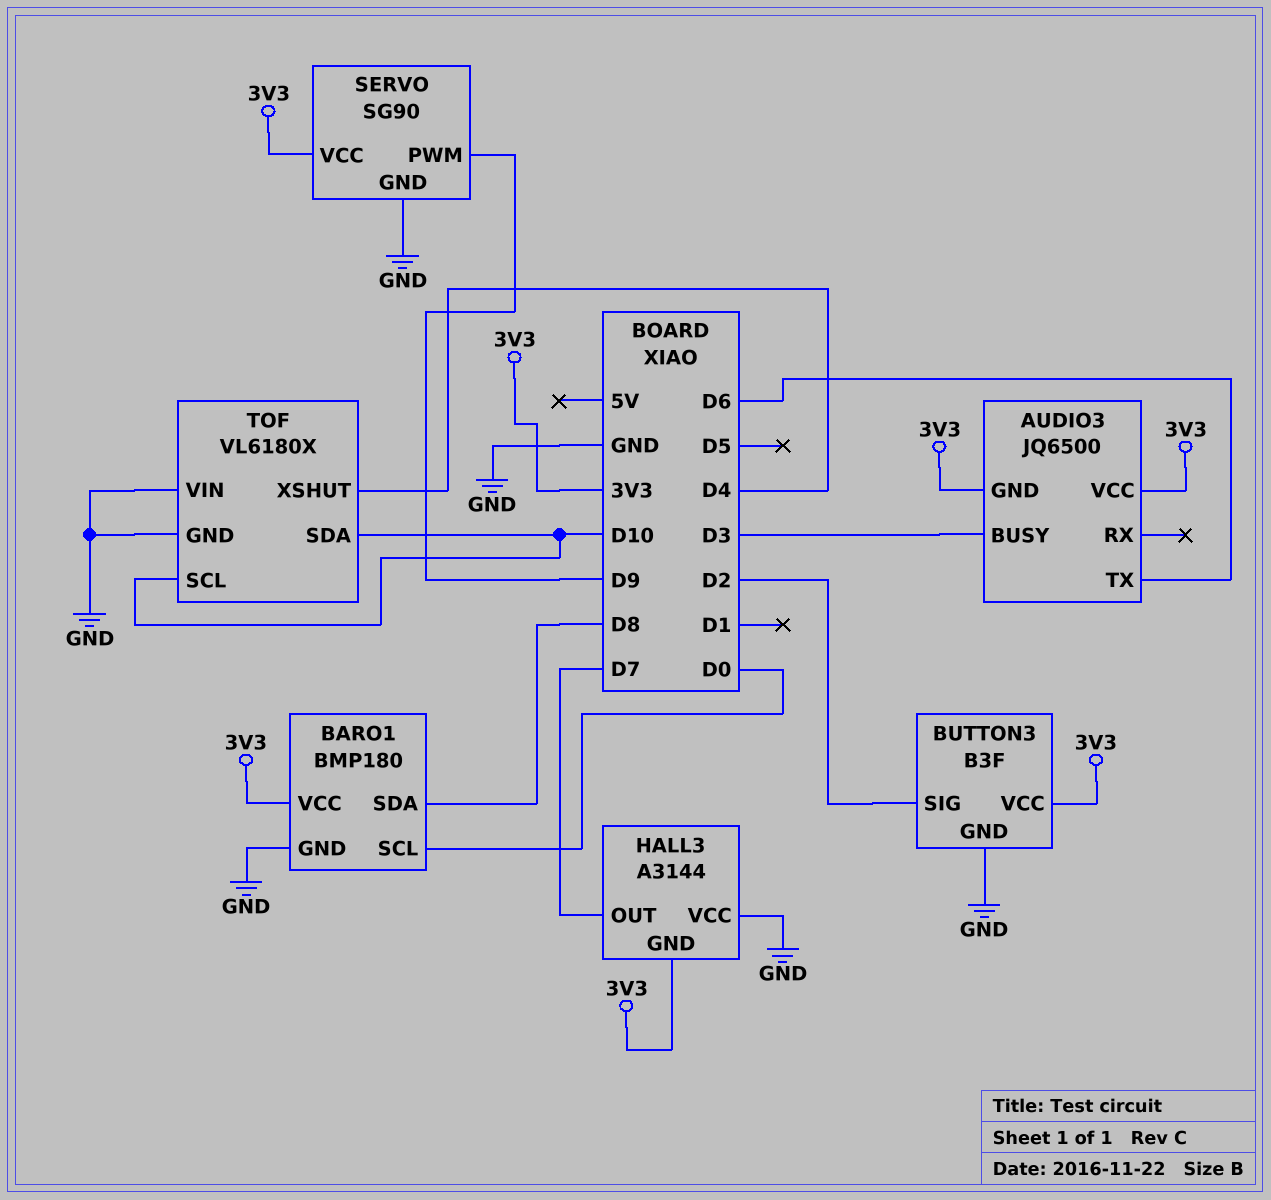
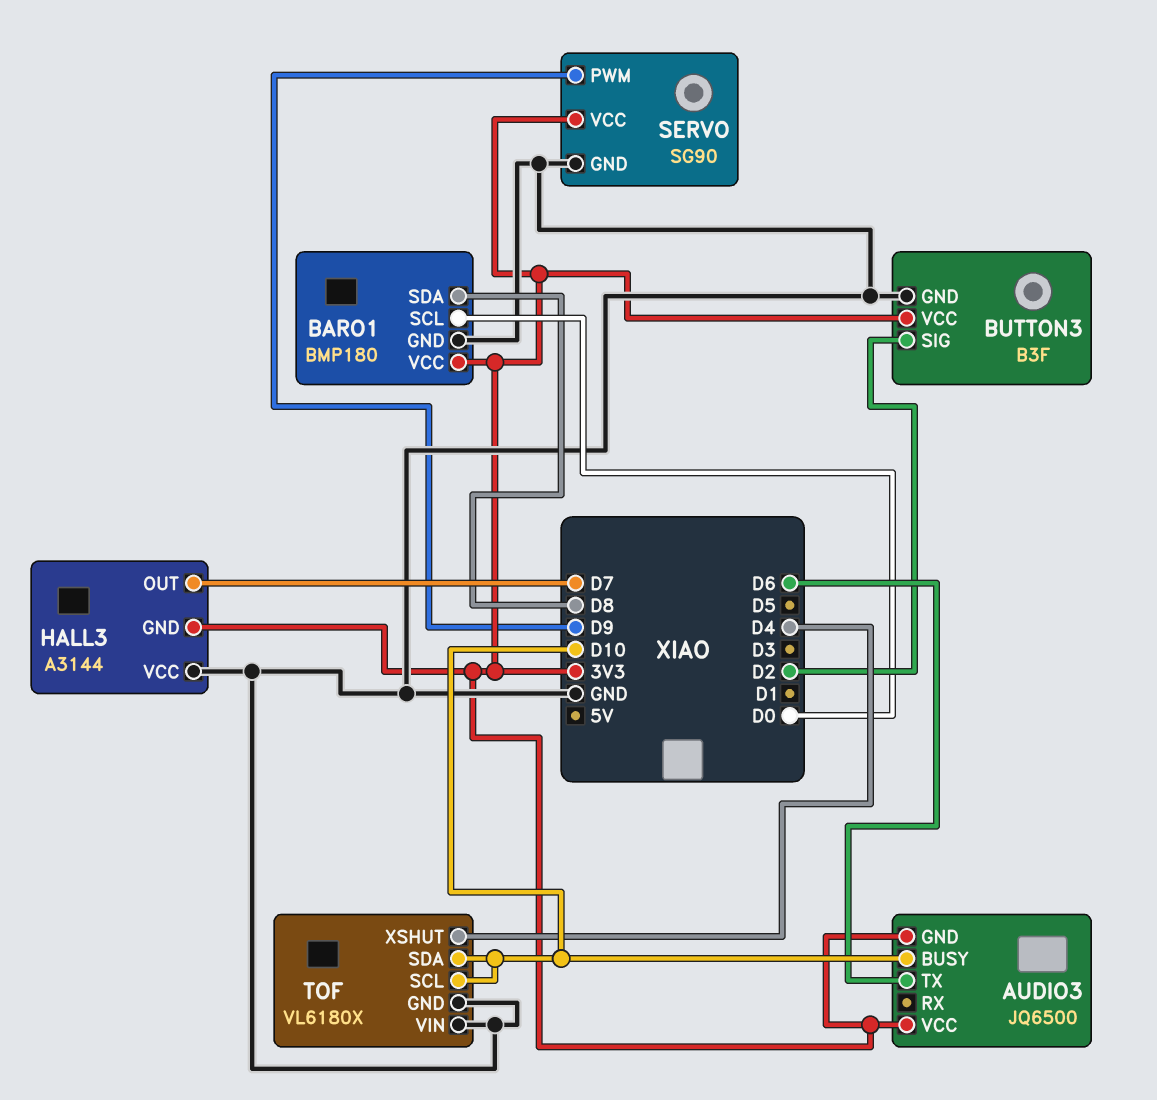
AUDIO3 pin BUSY: D3 -> D10

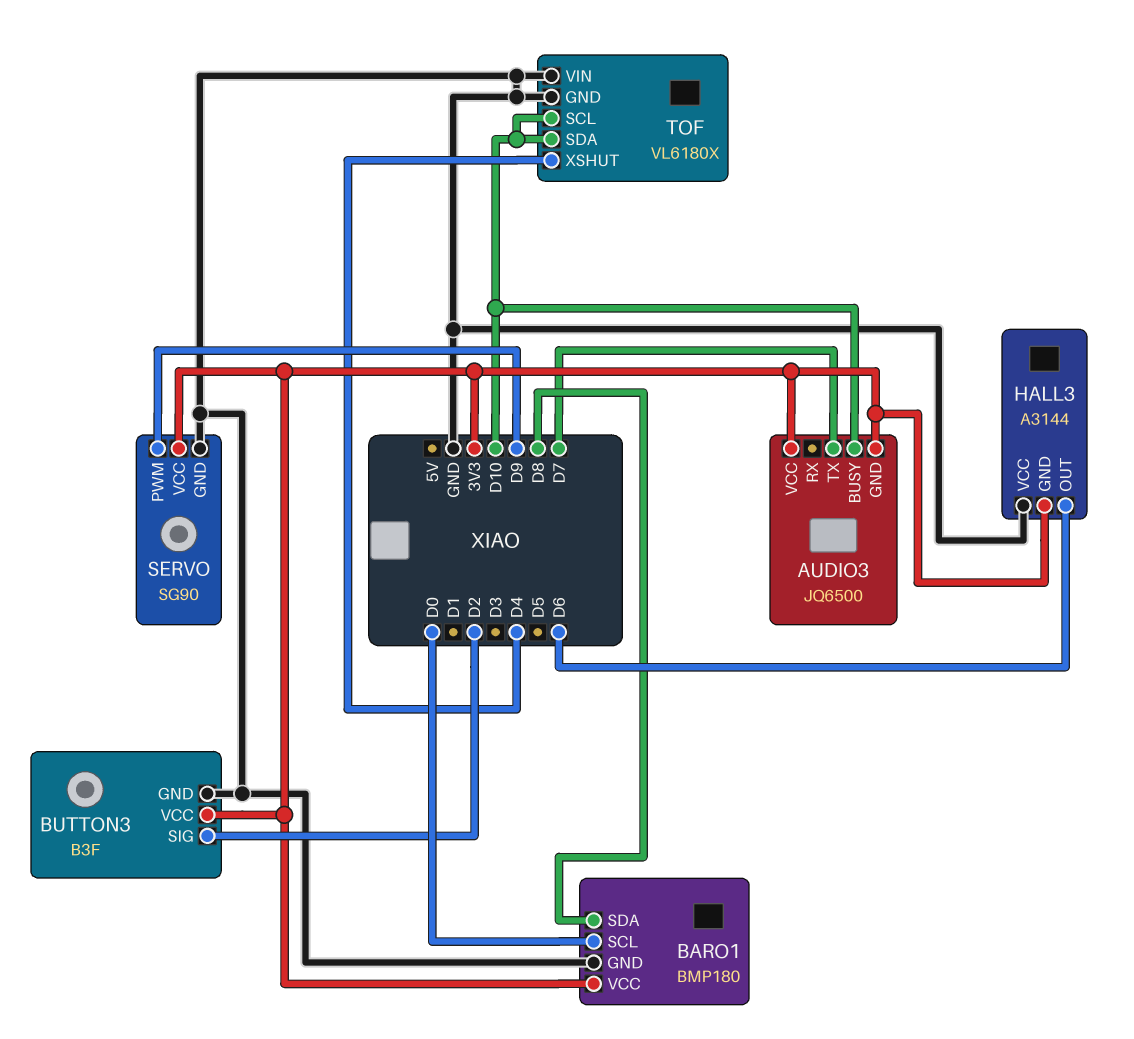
AUDIO3 pin TX: D6 -> D7
HALL3 pin OUT: D7 -> D6

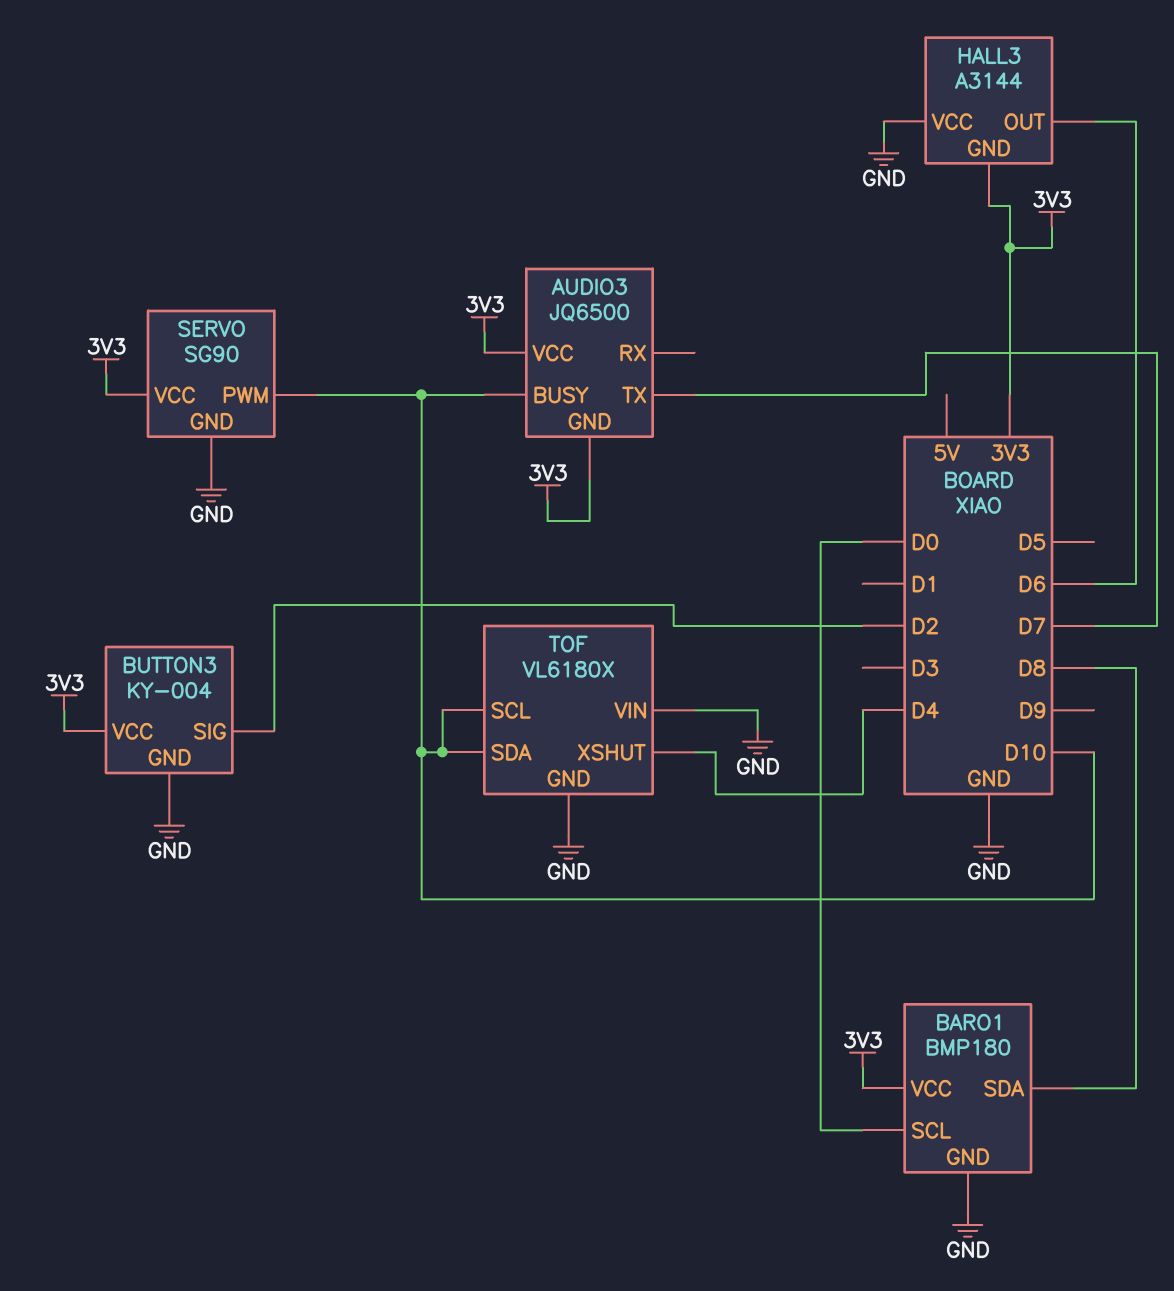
BUTTON3: B3F -> KY-004
SERVO pin PWM: D9 -> D10

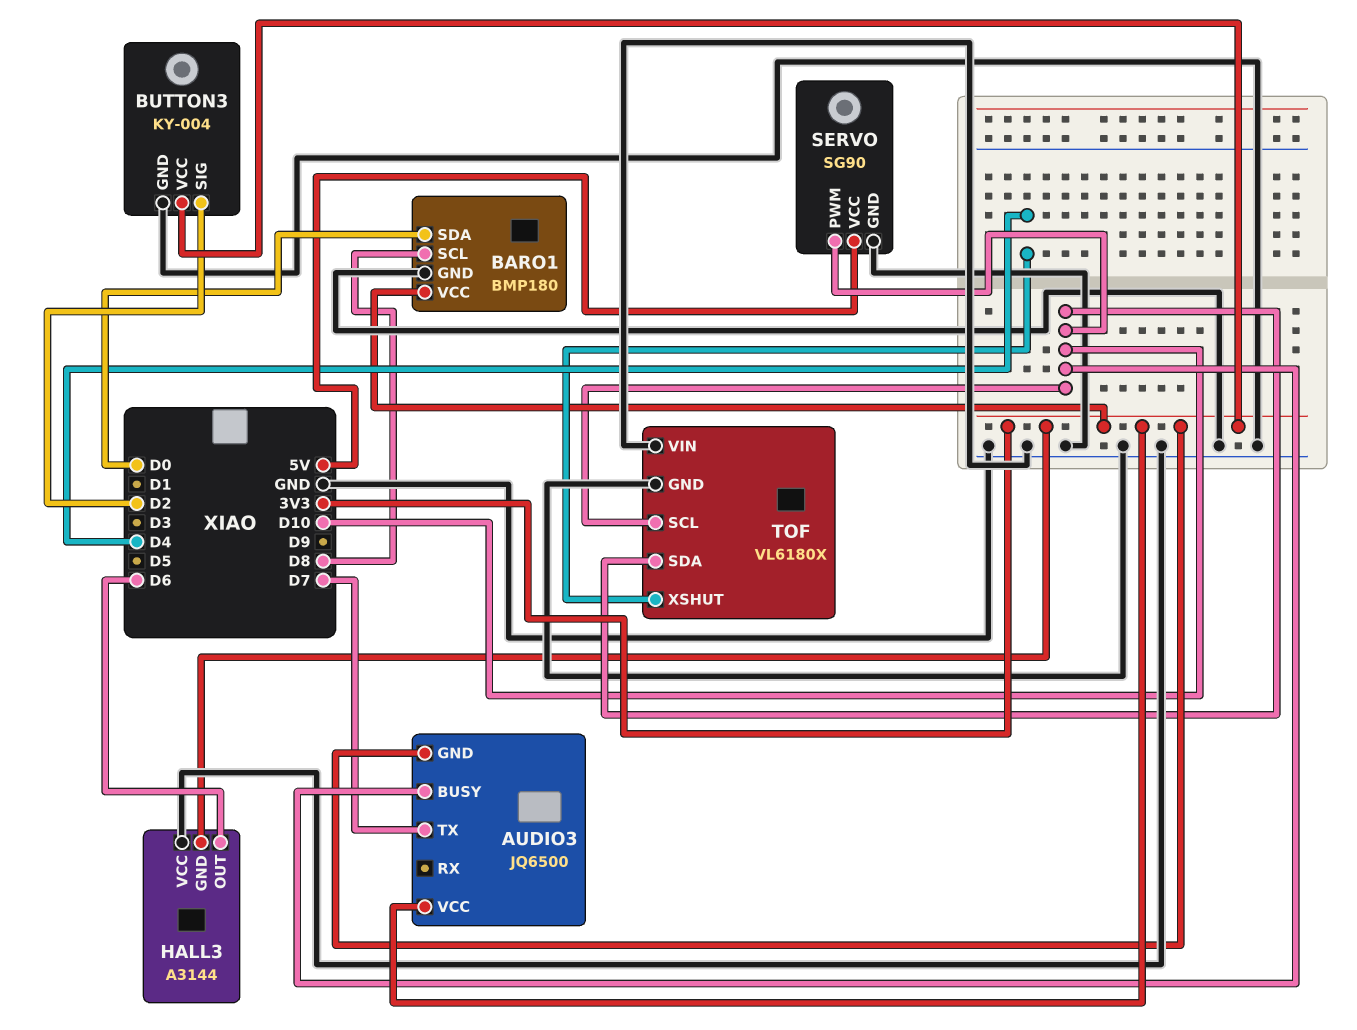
BARO1 pin SCL: D0 -> D8
BARO1 pin SDA: D8 -> D0
SERVO pin VCC: 3V3 -> 5V

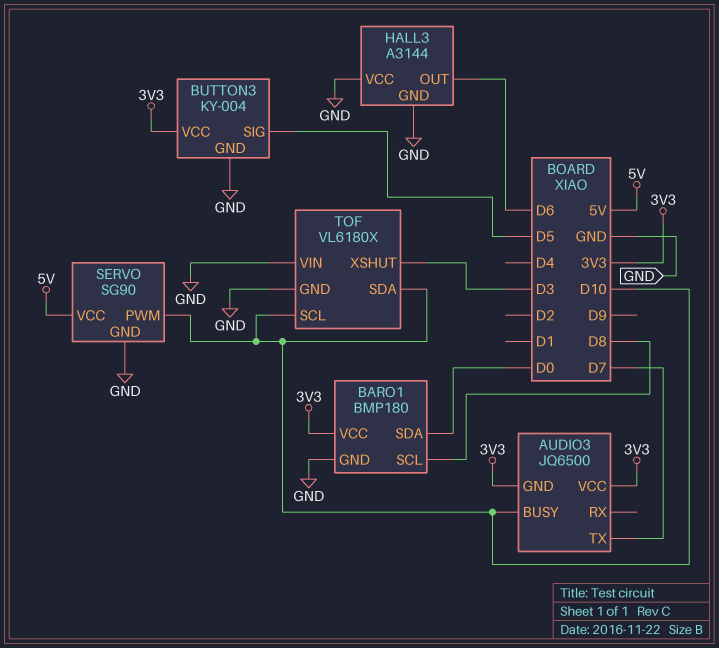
BUTTON3 pin SIG: D2 -> D5
HALL3 pin GND: 3V3 -> GND
TOF pin XSHUT: D4 -> D3

